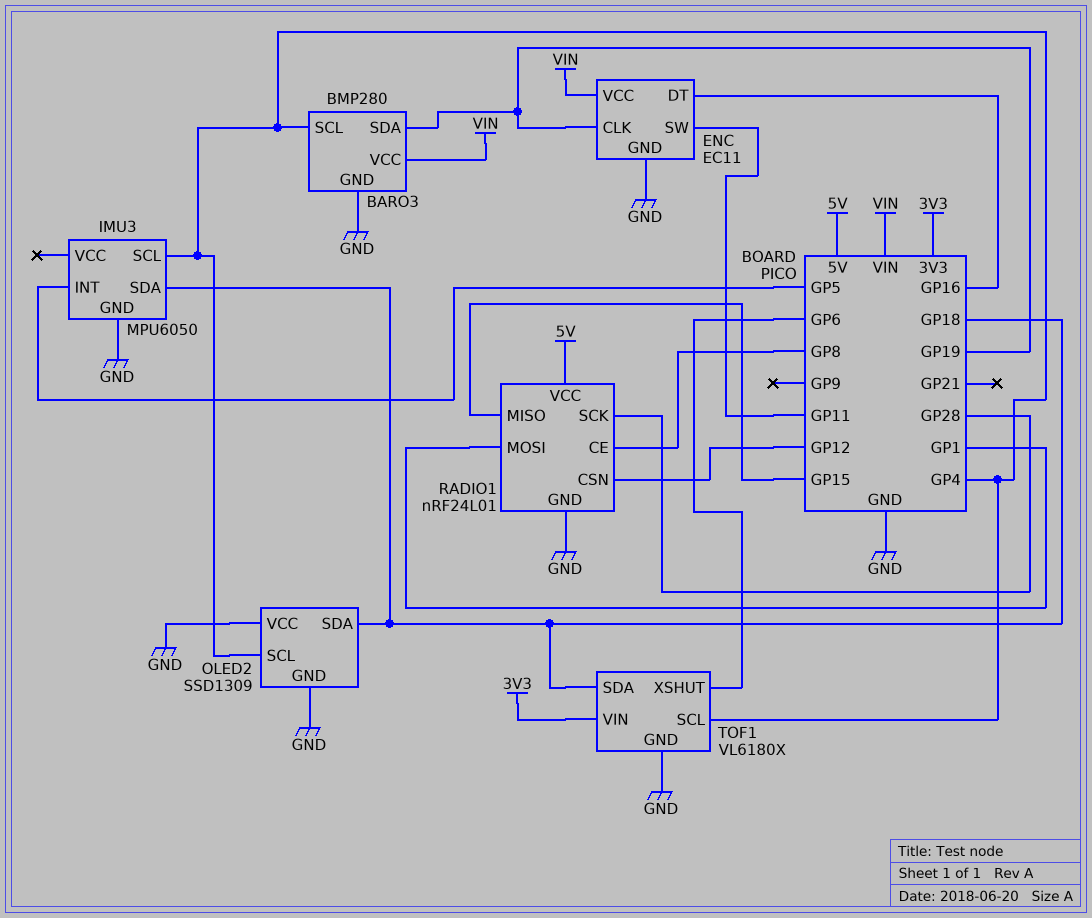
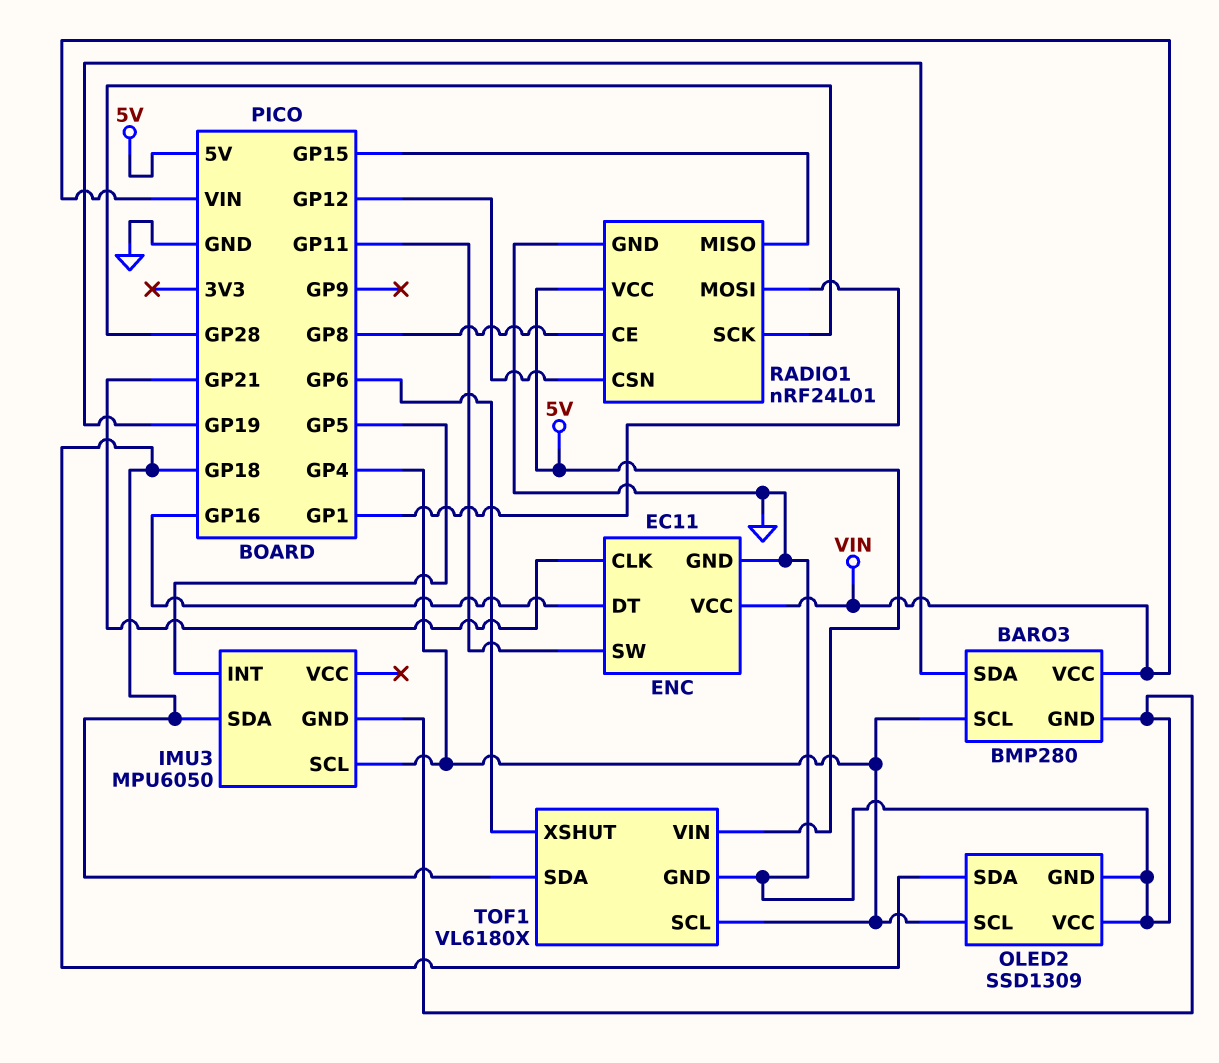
ENC pin CLK: GP19 -> GP21
TOF1 pin VIN: 3V3 -> 5V

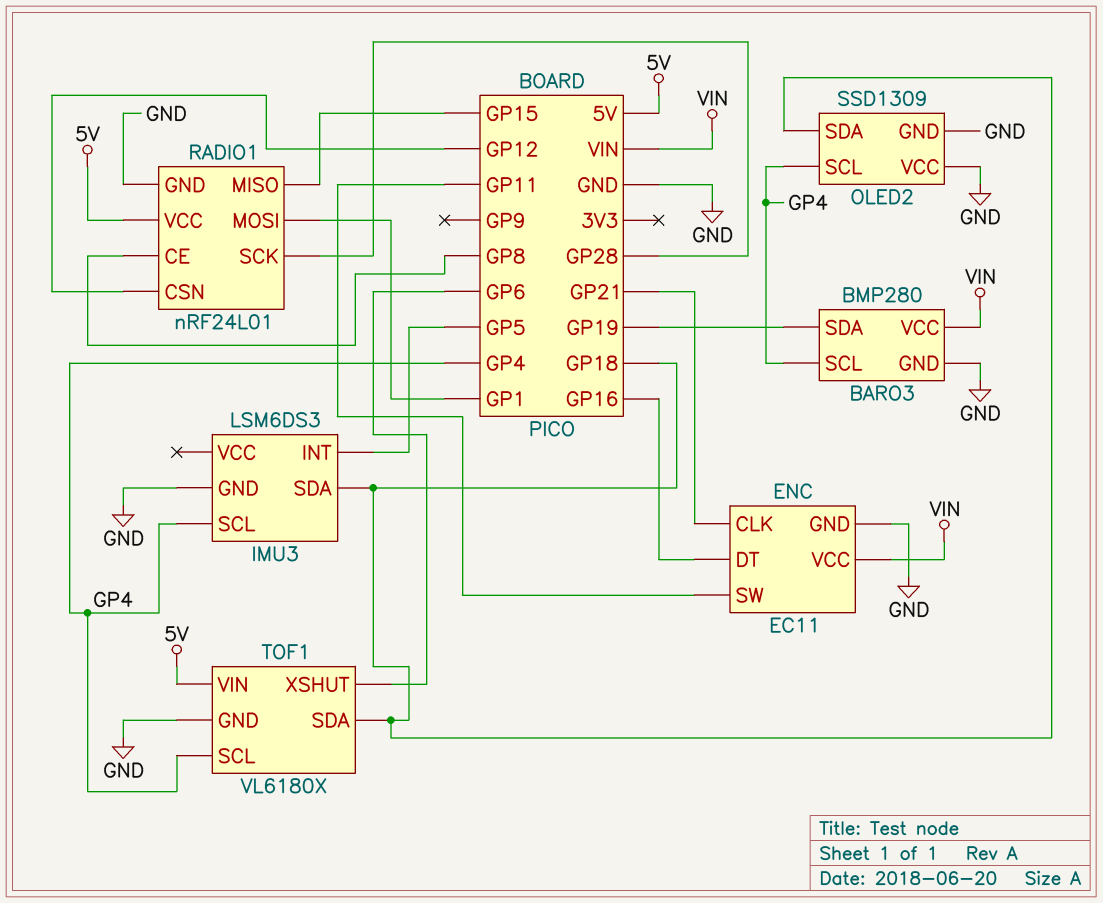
IMU3: MPU6050 -> LSM6DS3

